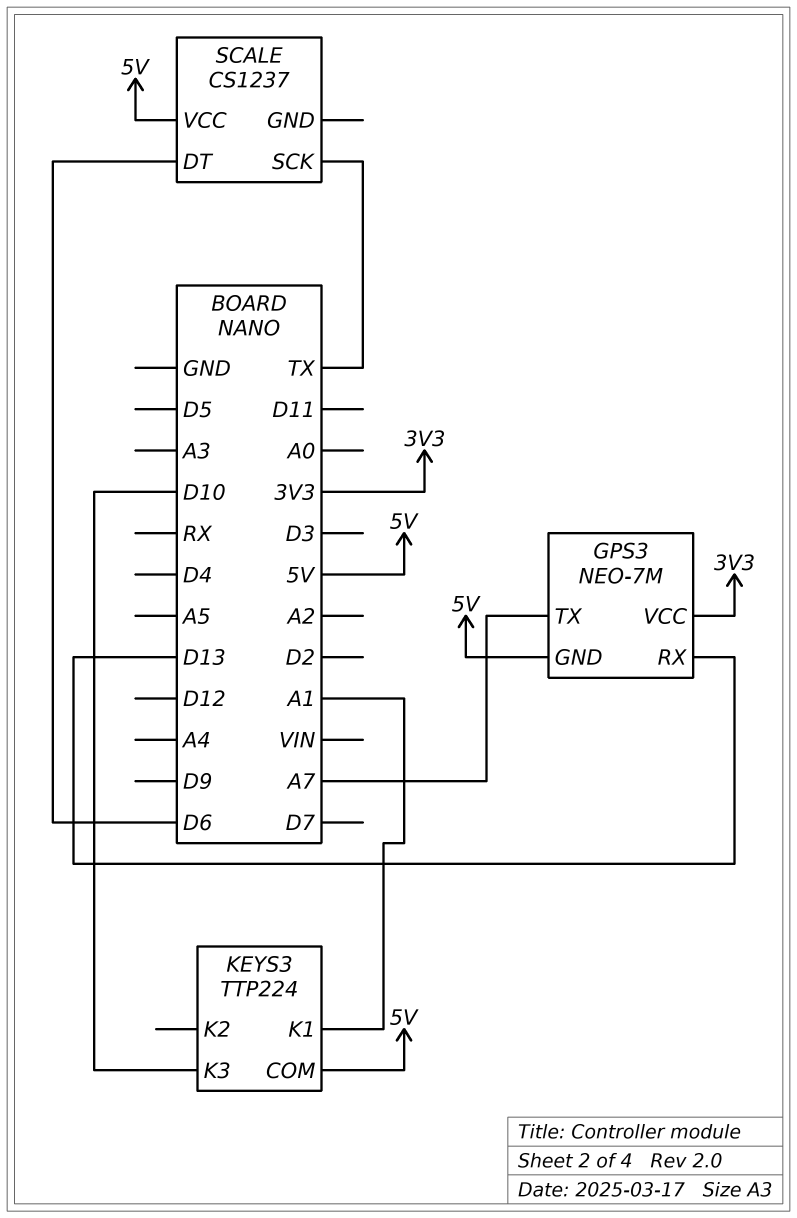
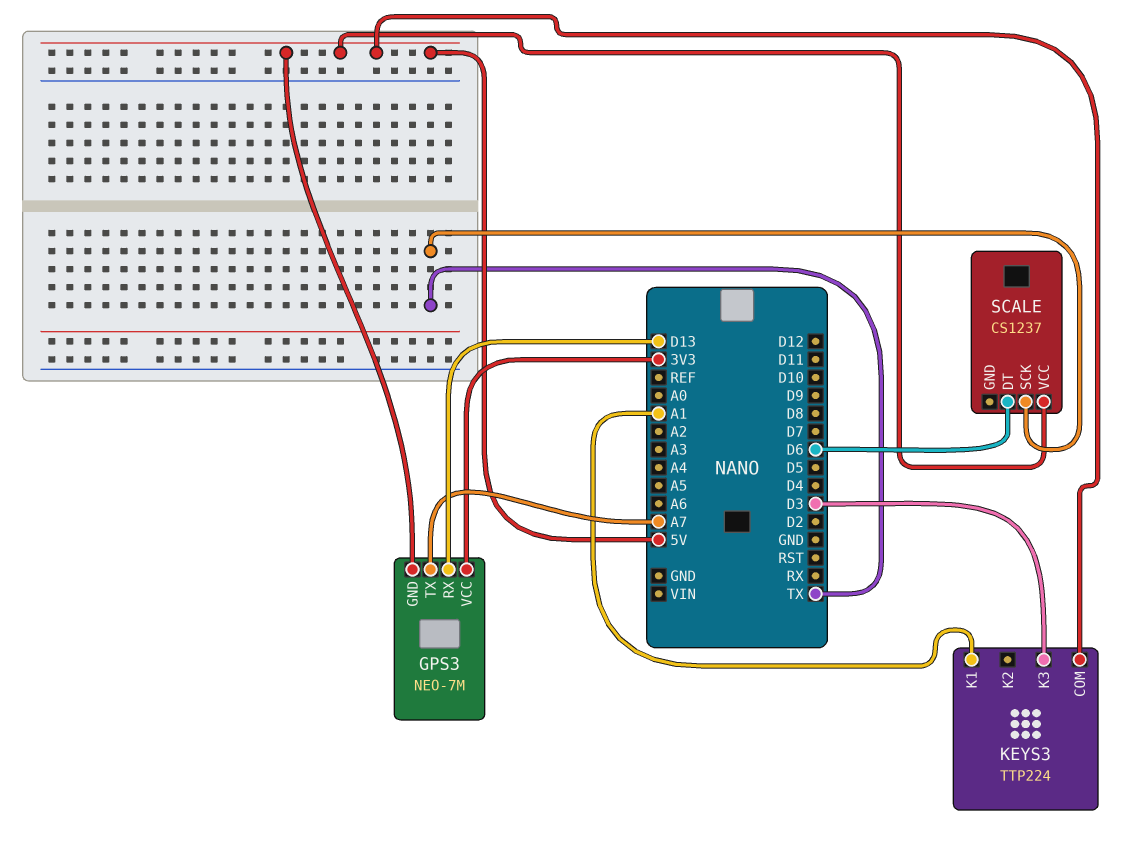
KEYS3 pin K3: D10 -> D3

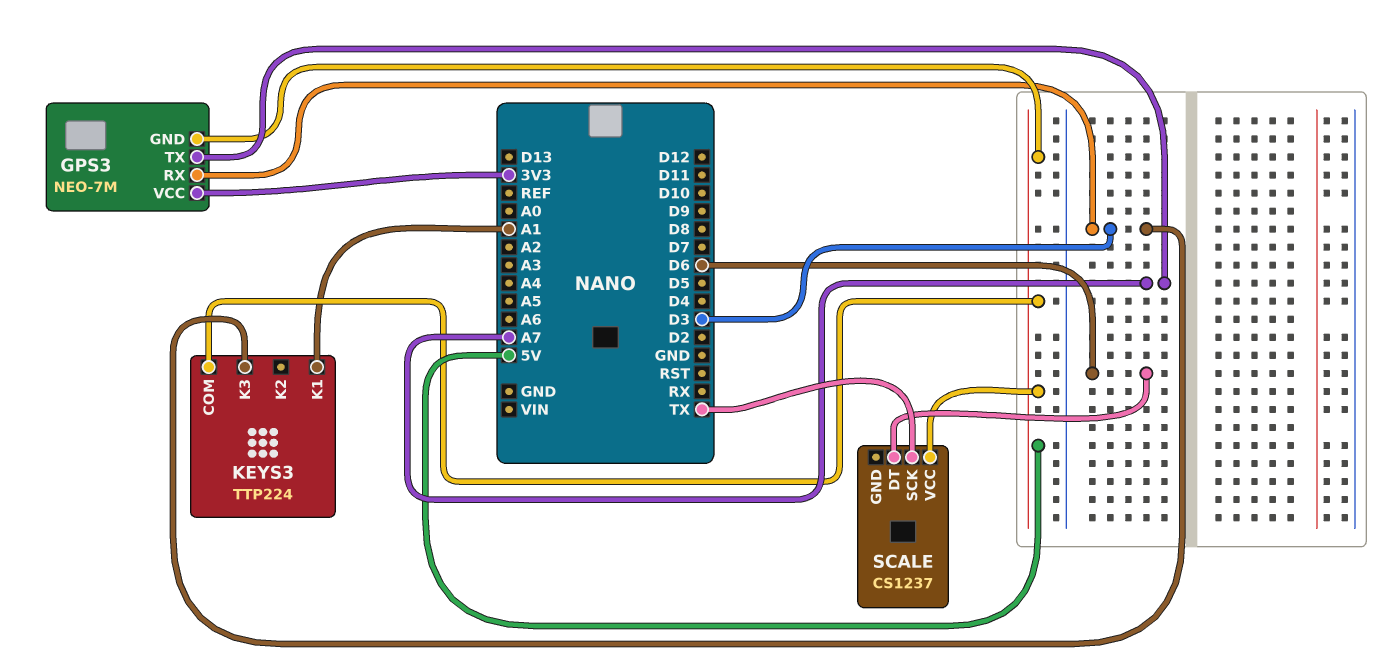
GPS3 pin RX: D13 -> D3

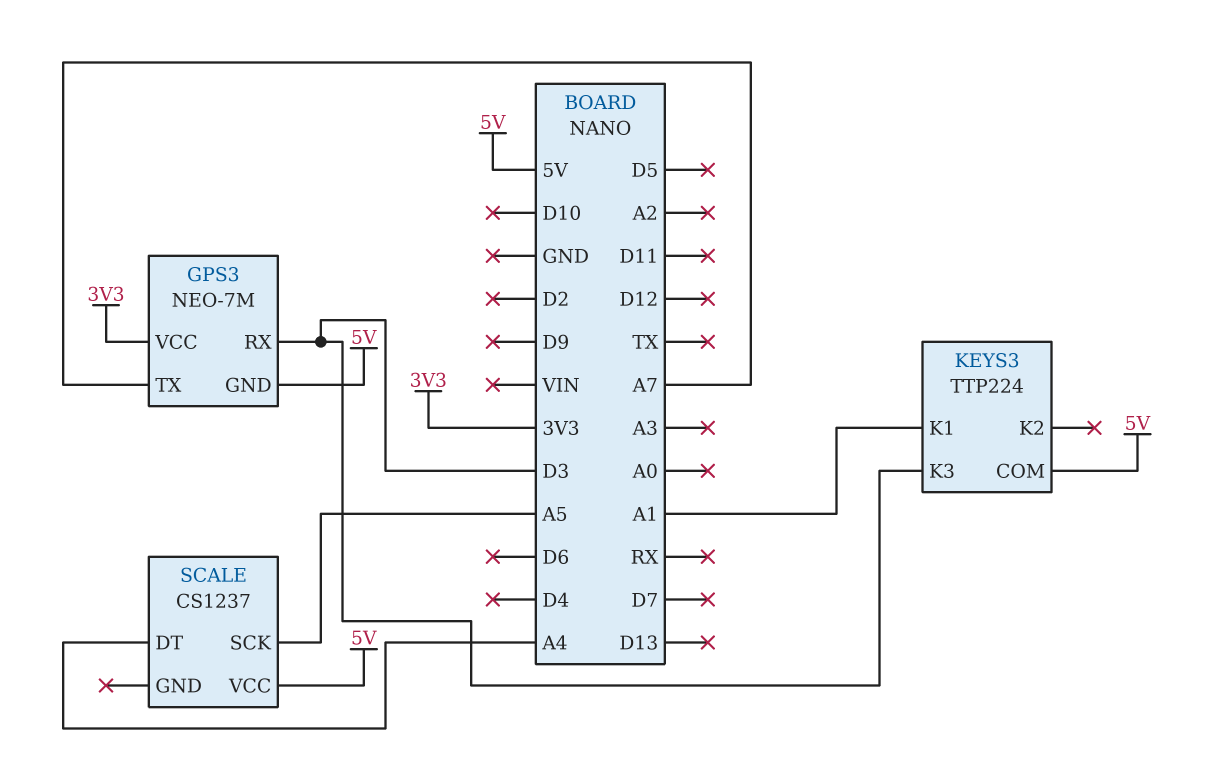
SCALE pin DT: D6 -> A4
SCALE pin SCK: TX -> A5

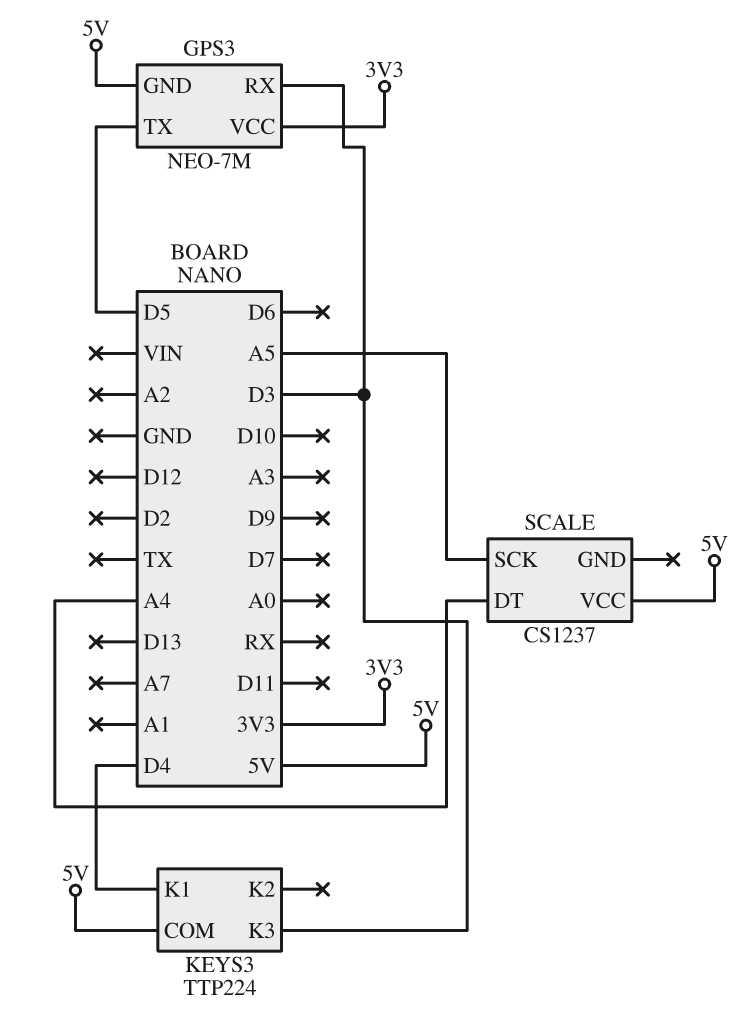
GPS3 pin TX: A7 -> D5
KEYS3 pin K1: A1 -> D4

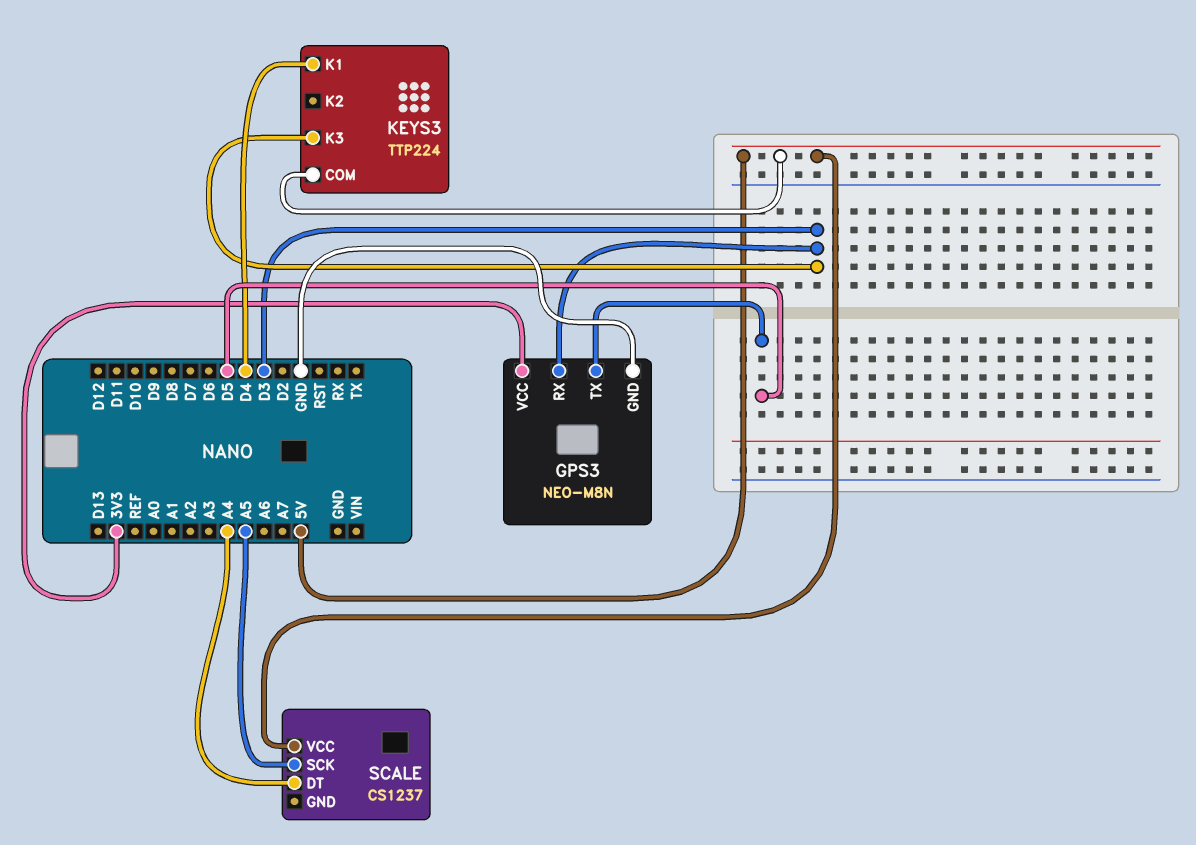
GPS3: NEO-7M -> NEO-M8N
GPS3 pin GND: 5V -> GND

